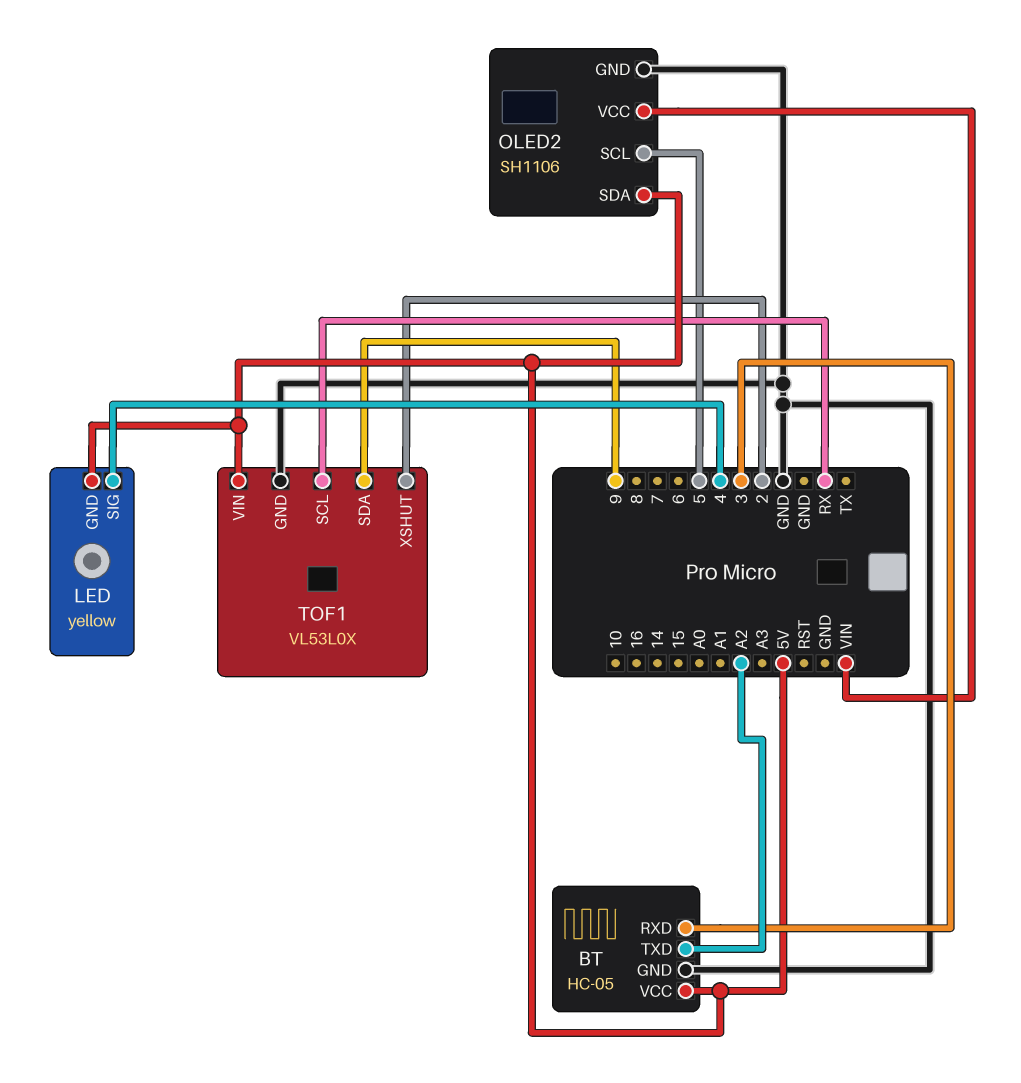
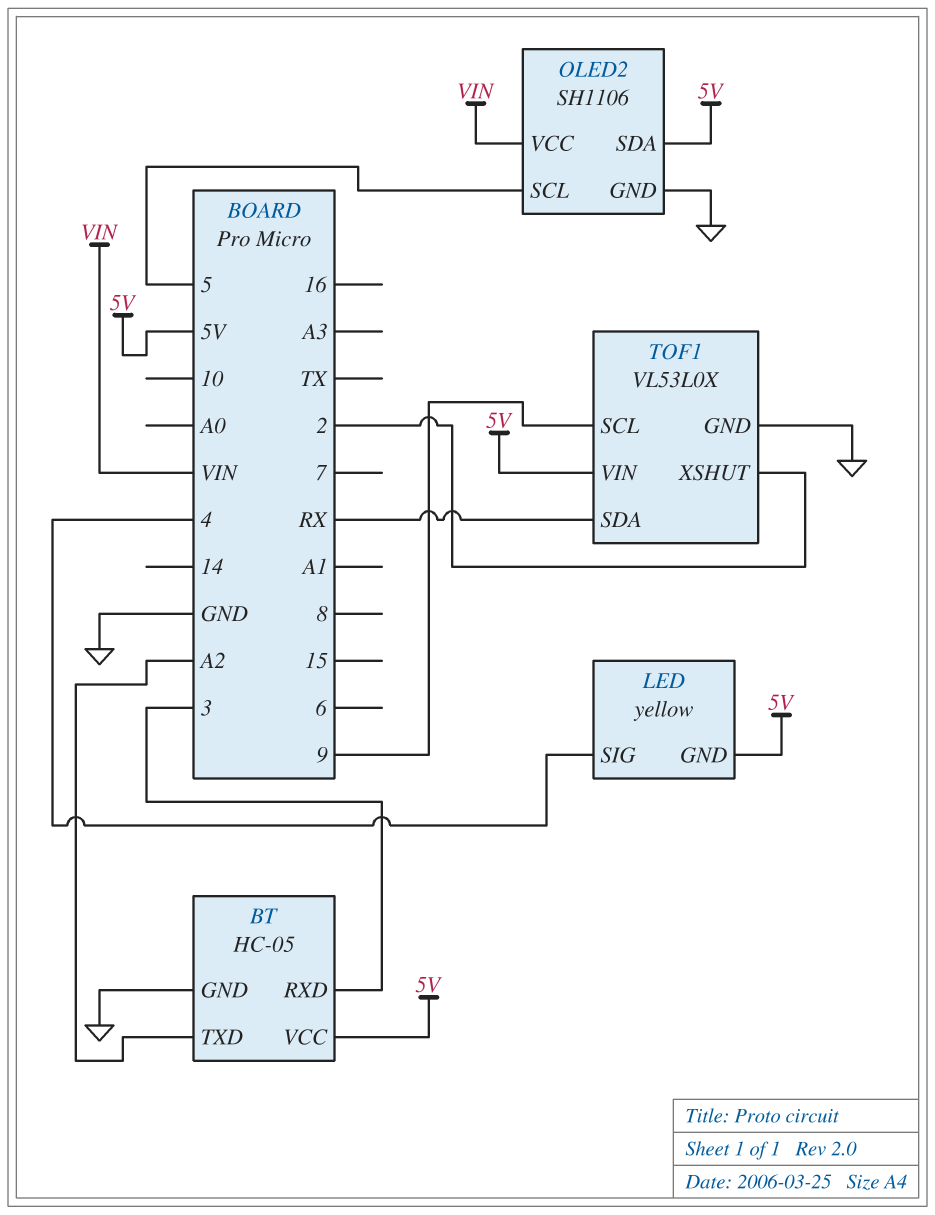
TOF1 pin SCL: RX -> 9
TOF1 pin SDA: 9 -> RX

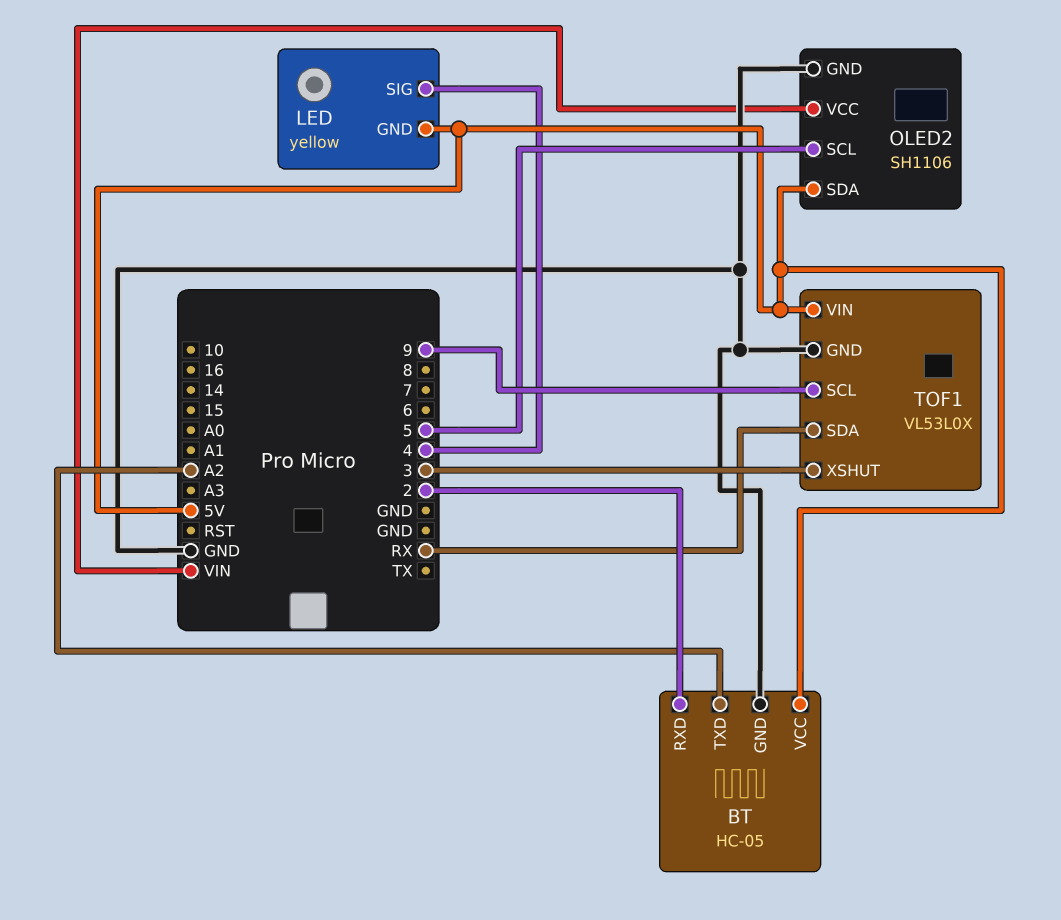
BT pin RXD: 3 -> 2
TOF1 pin XSHUT: 2 -> 3

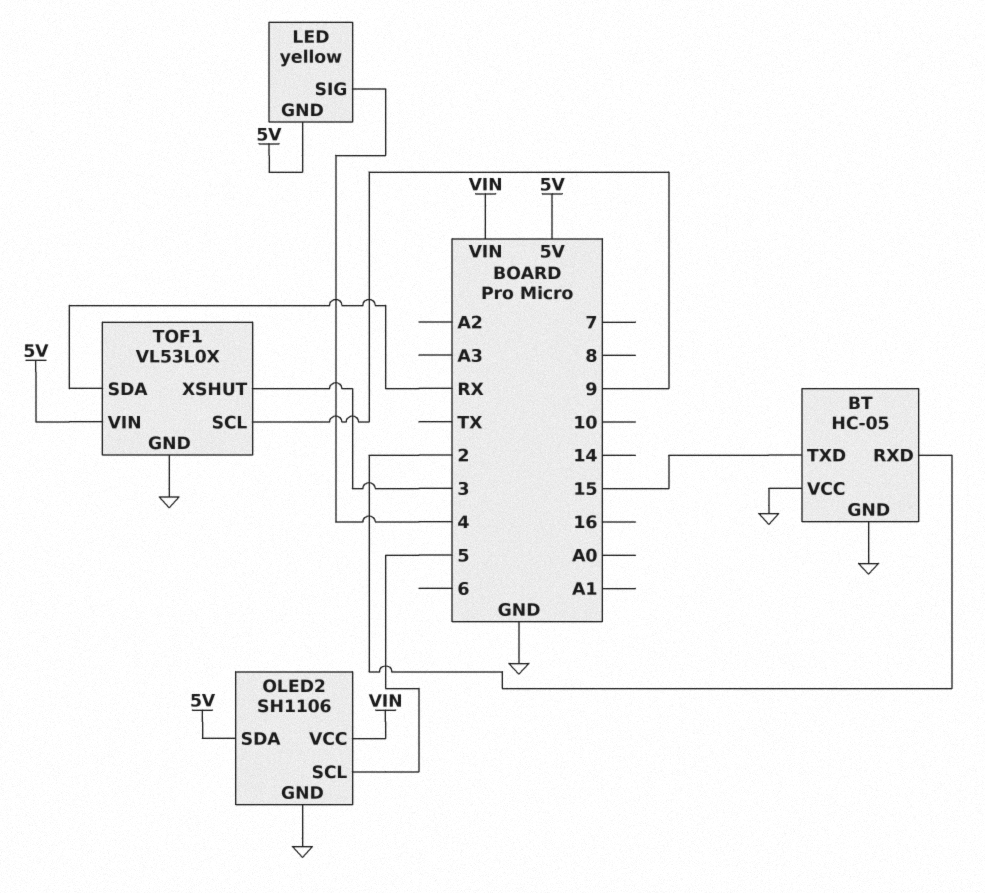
BT pin TXD: A2 -> 15
BT pin VCC: 5V -> GND

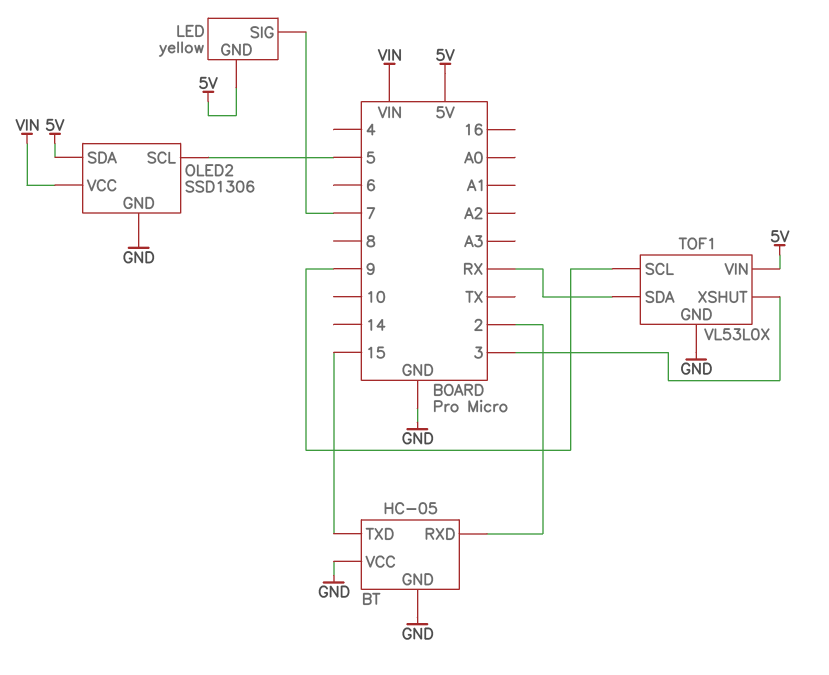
LED pin SIG: 4 -> 7
OLED2: SH1106 -> SSD1306

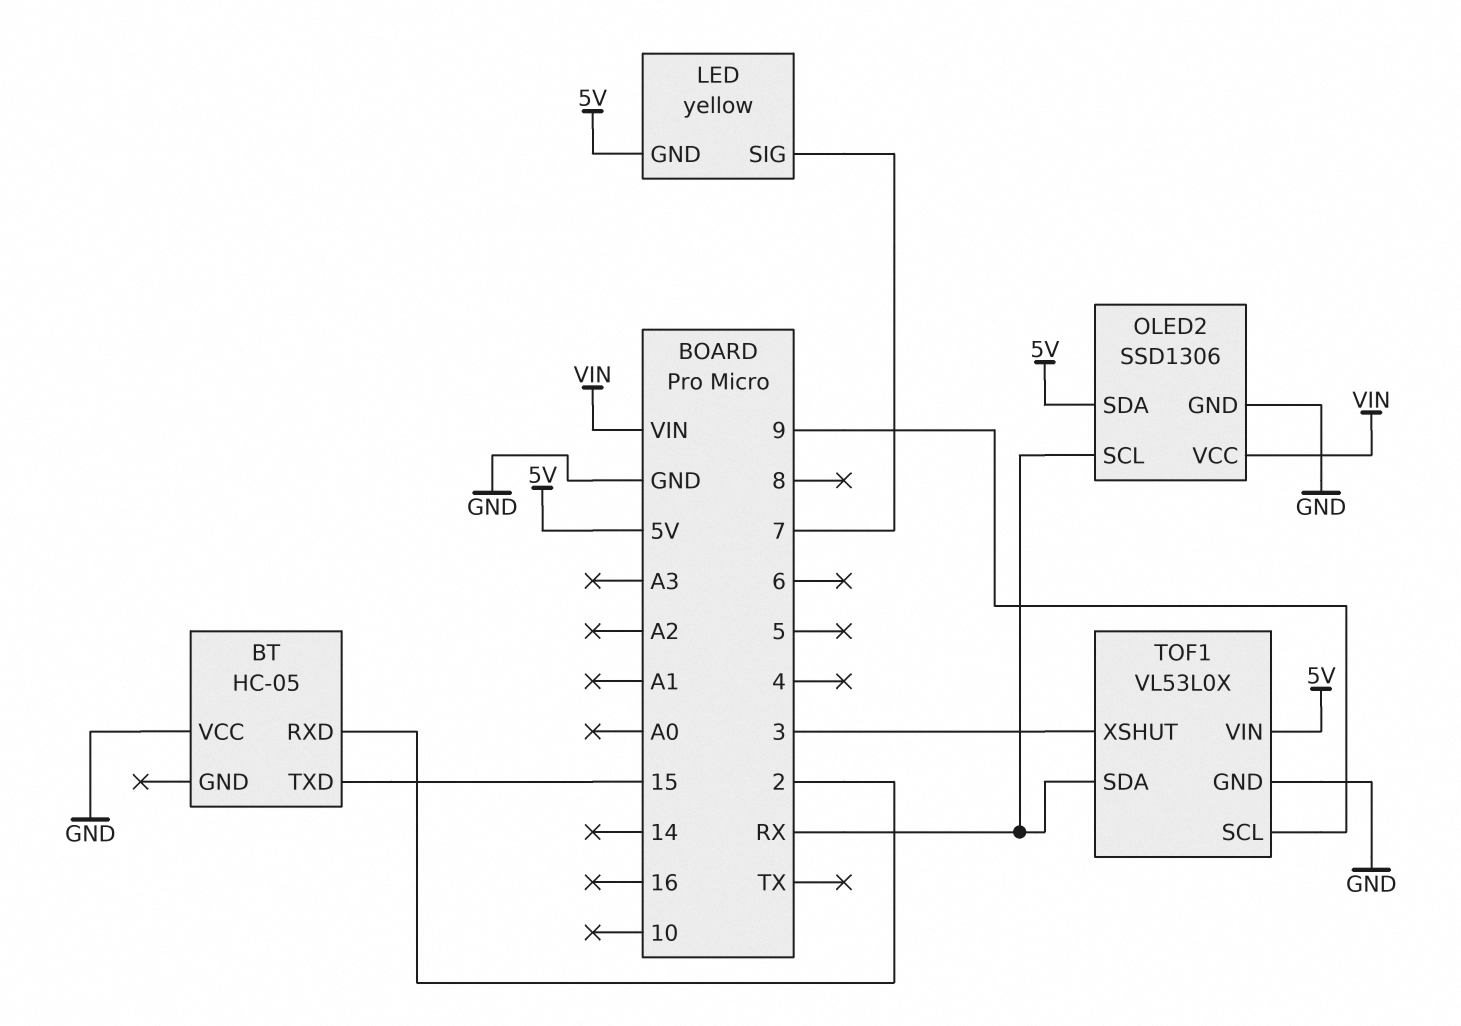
BT pin GND: GND -> none
OLED2 pin SCL: 5 -> RX

